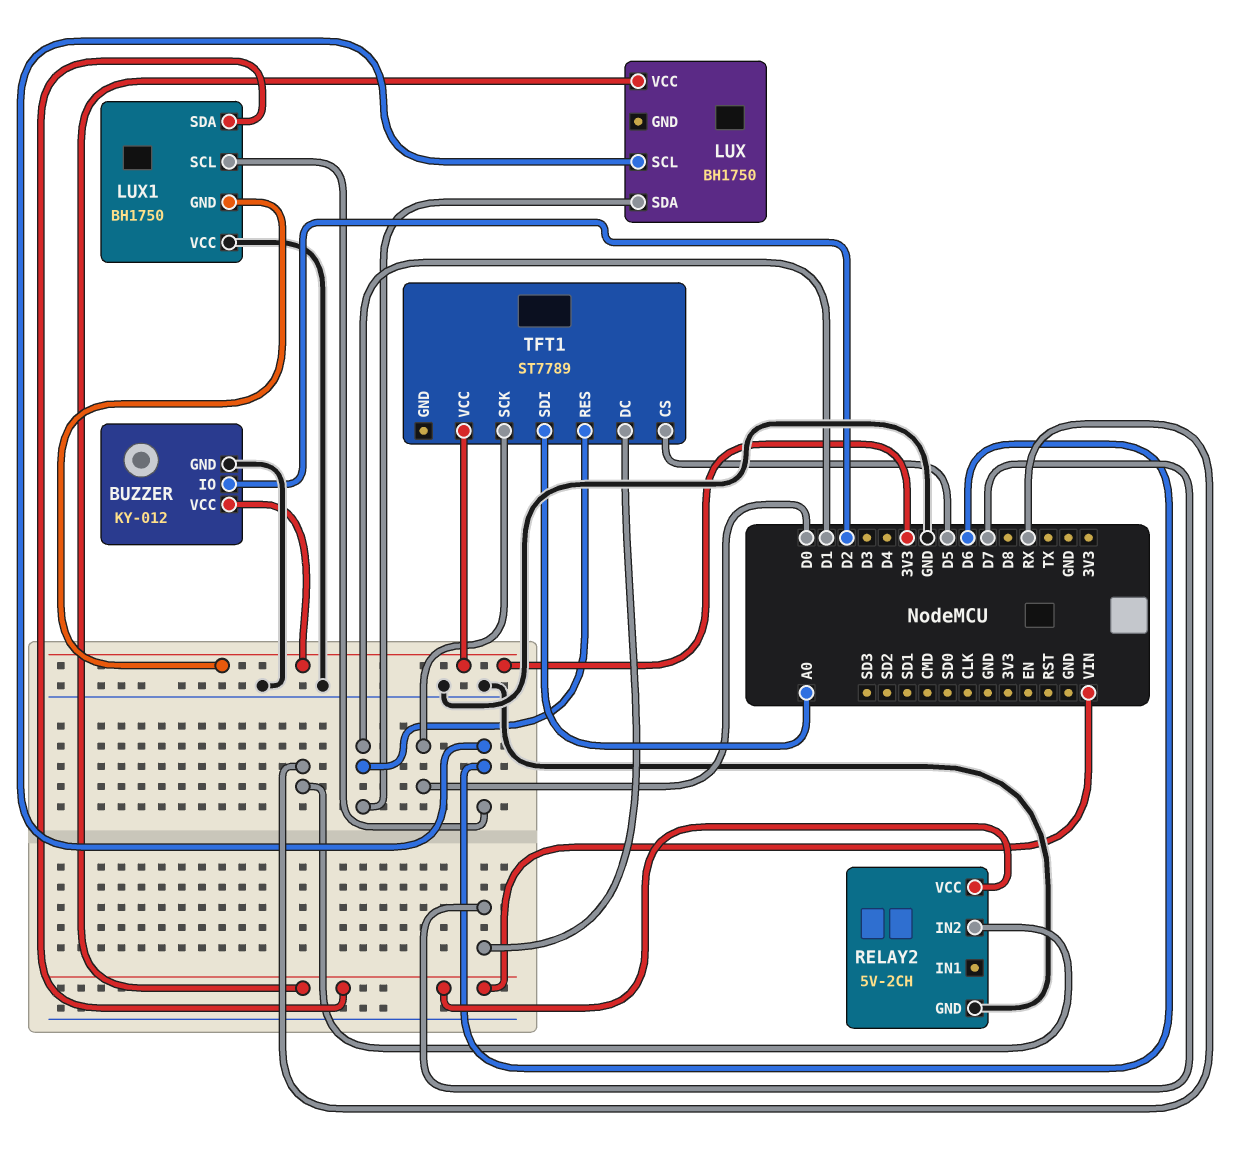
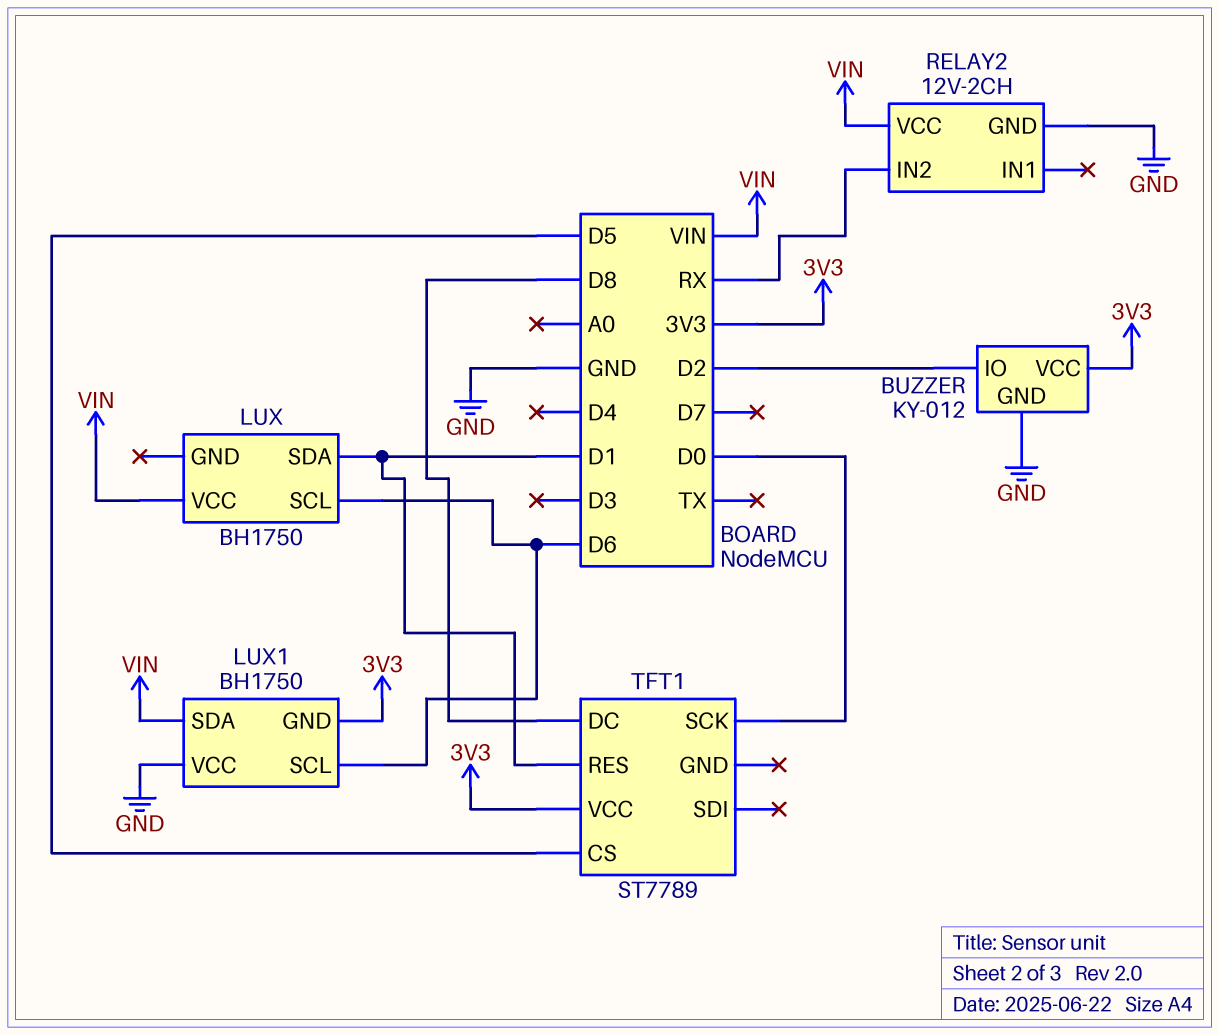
RELAY2: 5V-2CH -> 12V-2CH
TFT1 pin DC: D7 -> D8
TFT1 pin SDI: A0 -> none

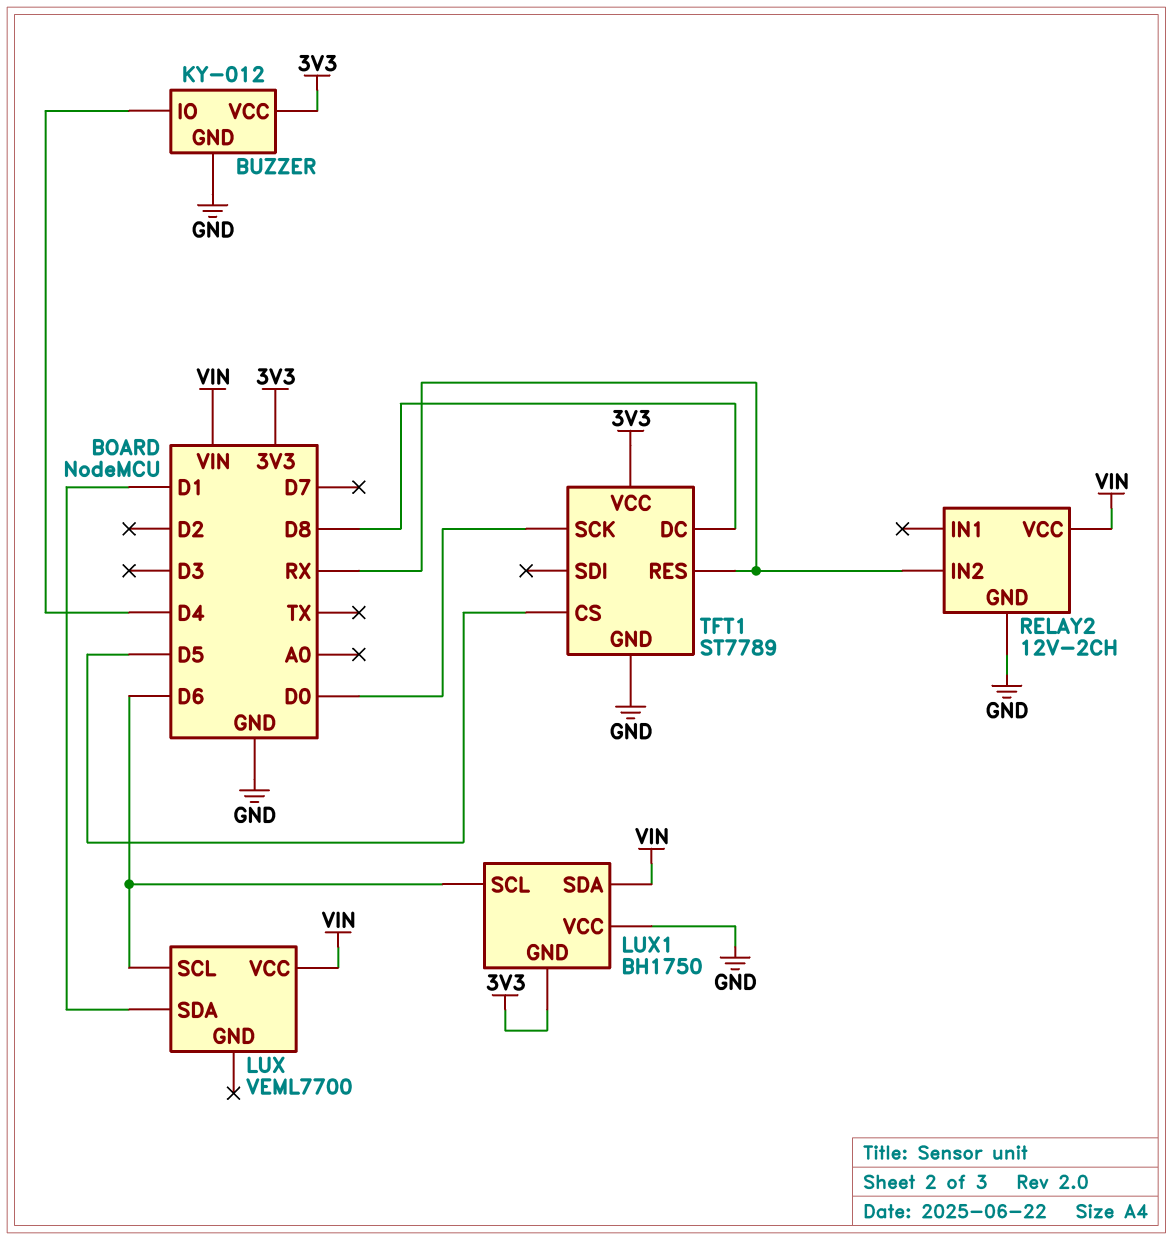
BUZZER pin IO: D2 -> D4
LUX: BH1750 -> VEML7700
TFT1 pin GND: none -> GND
TFT1 pin RES: D1 -> RX

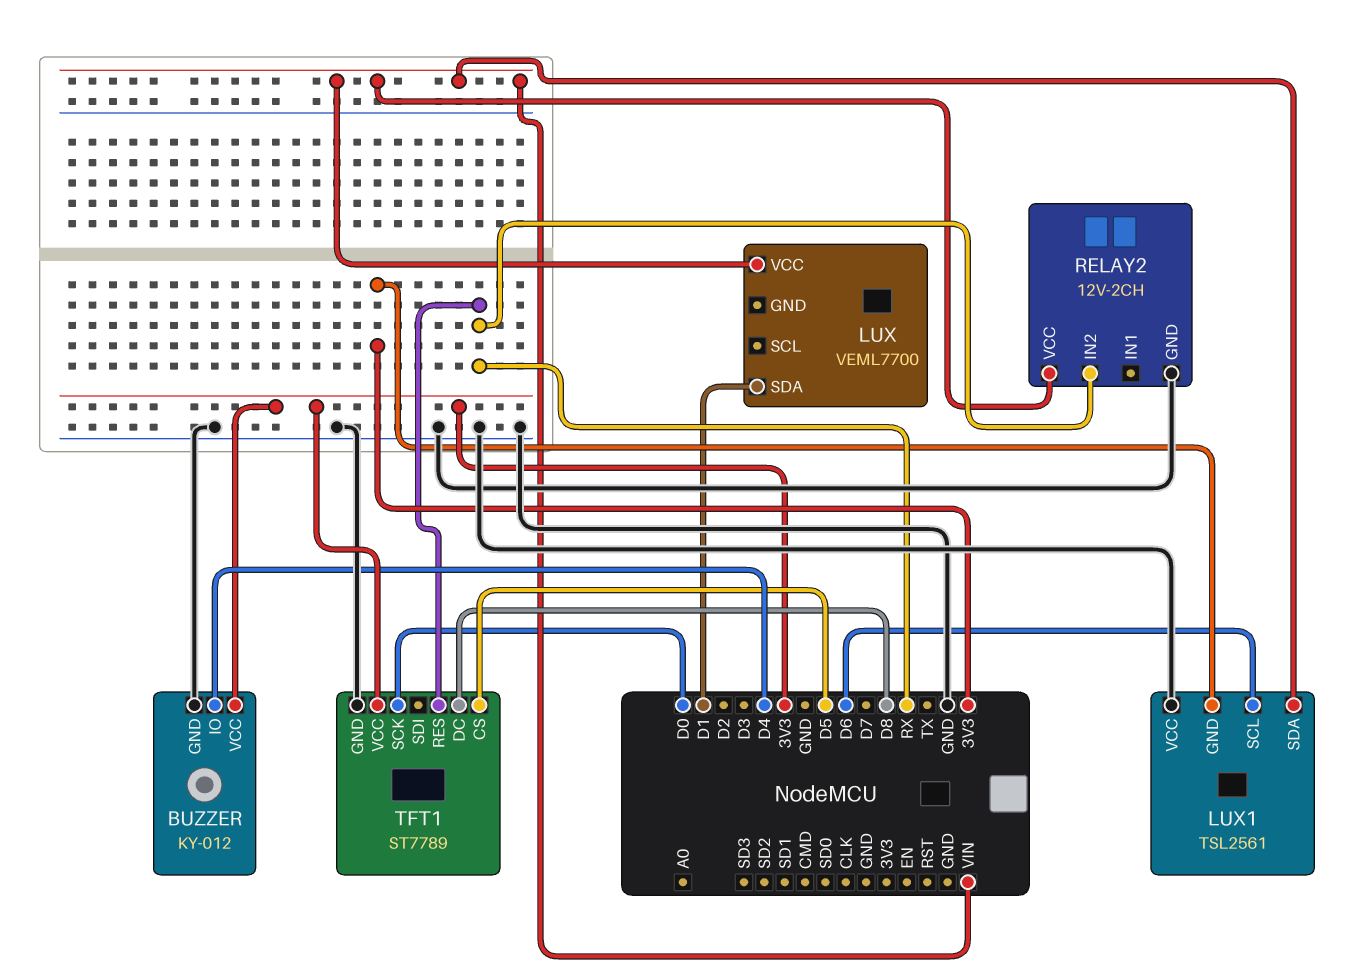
LUX pin SCL: D6 -> none
LUX1: BH1750 -> TSL2561

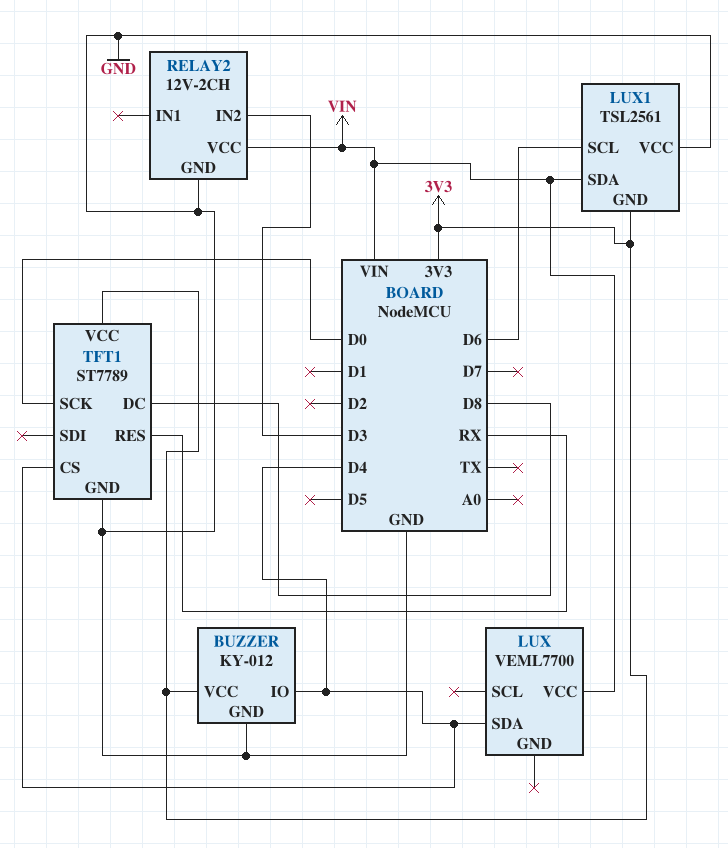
LUX pin SDA: D1 -> D4
RELAY2 pin IN2: RX -> D3
TFT1 pin CS: D5 -> D4

